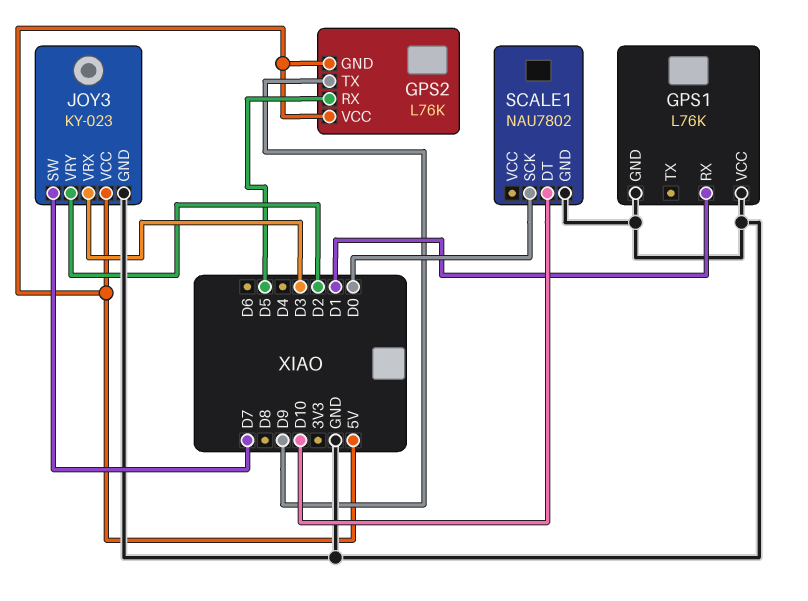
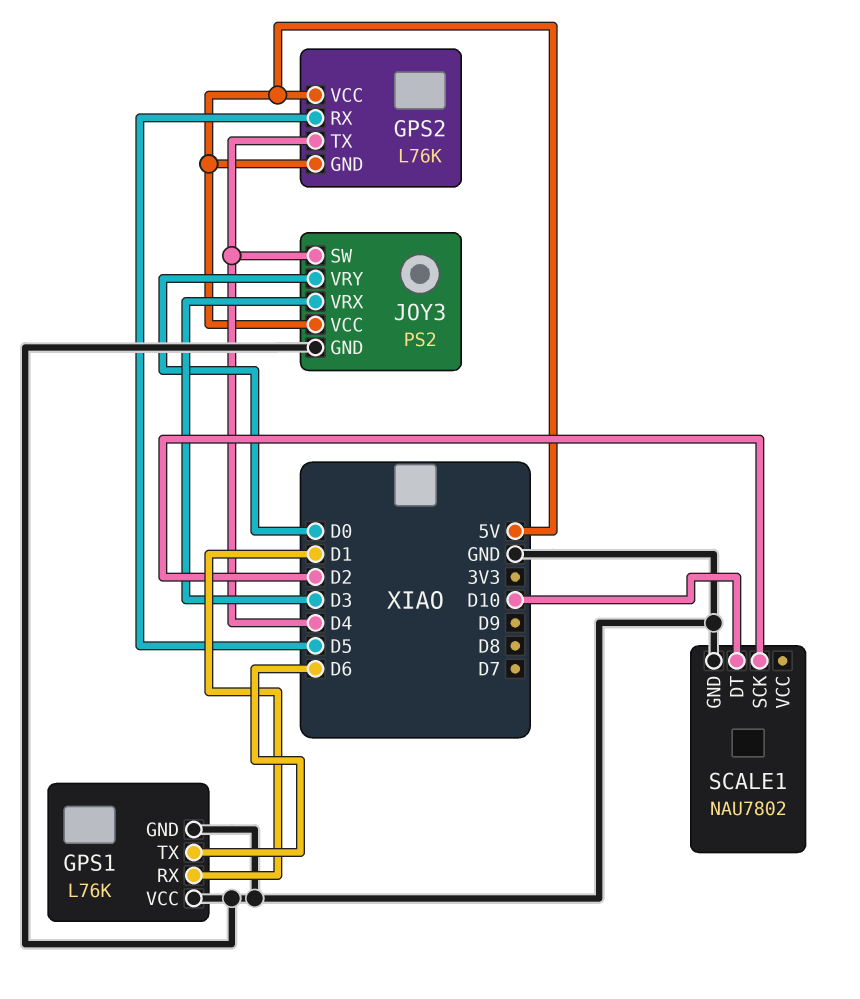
GPS1 pin TX: none -> D6
GPS2 pin TX: D9 -> D4
JOY3: KY-023 -> PS2
JOY3 pin SW: D7 -> D4
JOY3 pin VRY: D2 -> D0
SCALE1 pin SCK: D0 -> D2

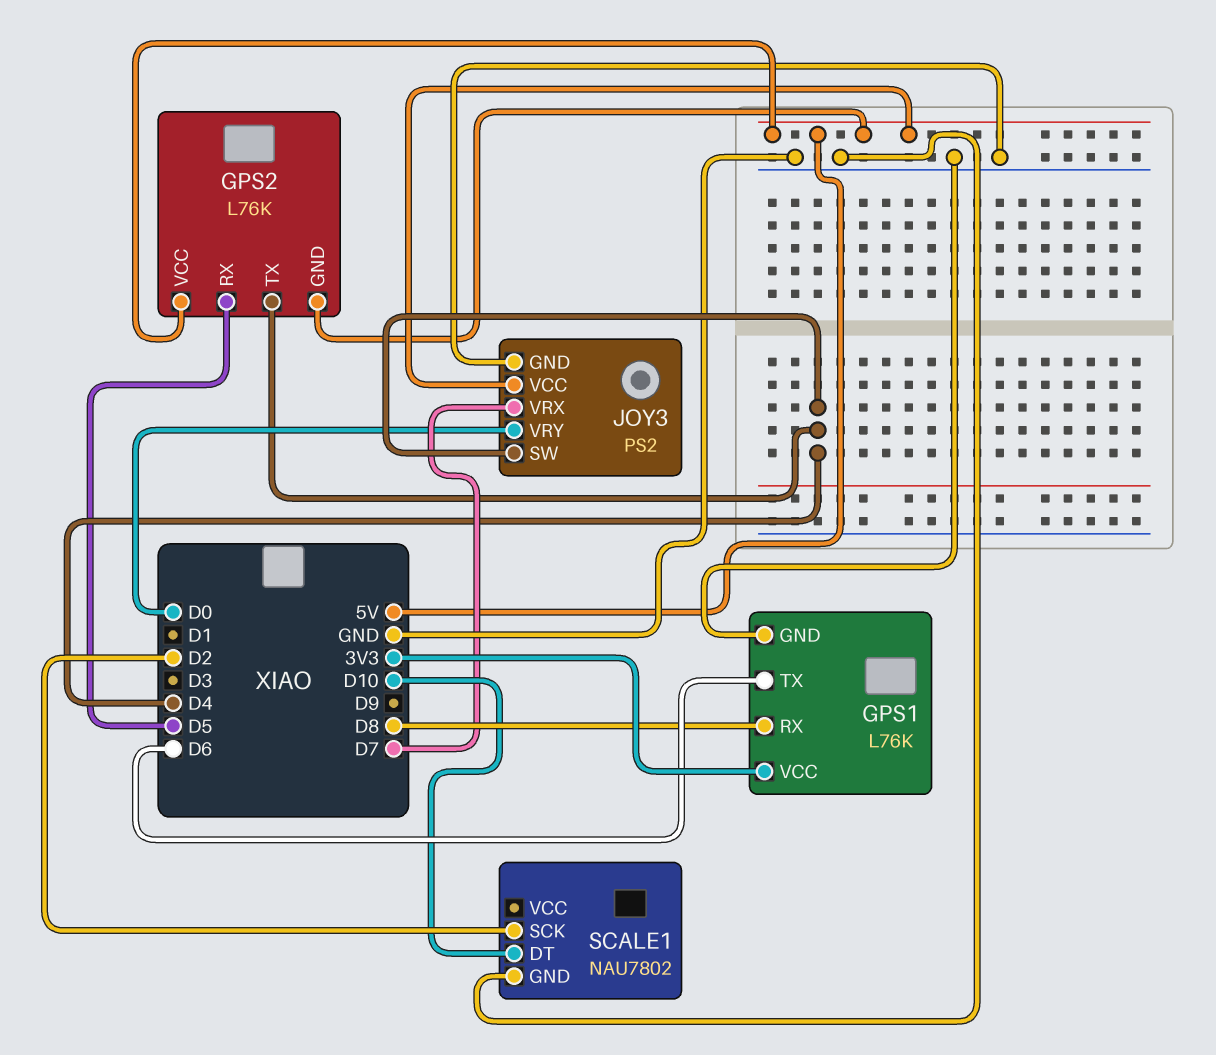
GPS1 pin RX: D1 -> D8
GPS1 pin VCC: GND -> 3V3
JOY3 pin VRX: D3 -> D7

